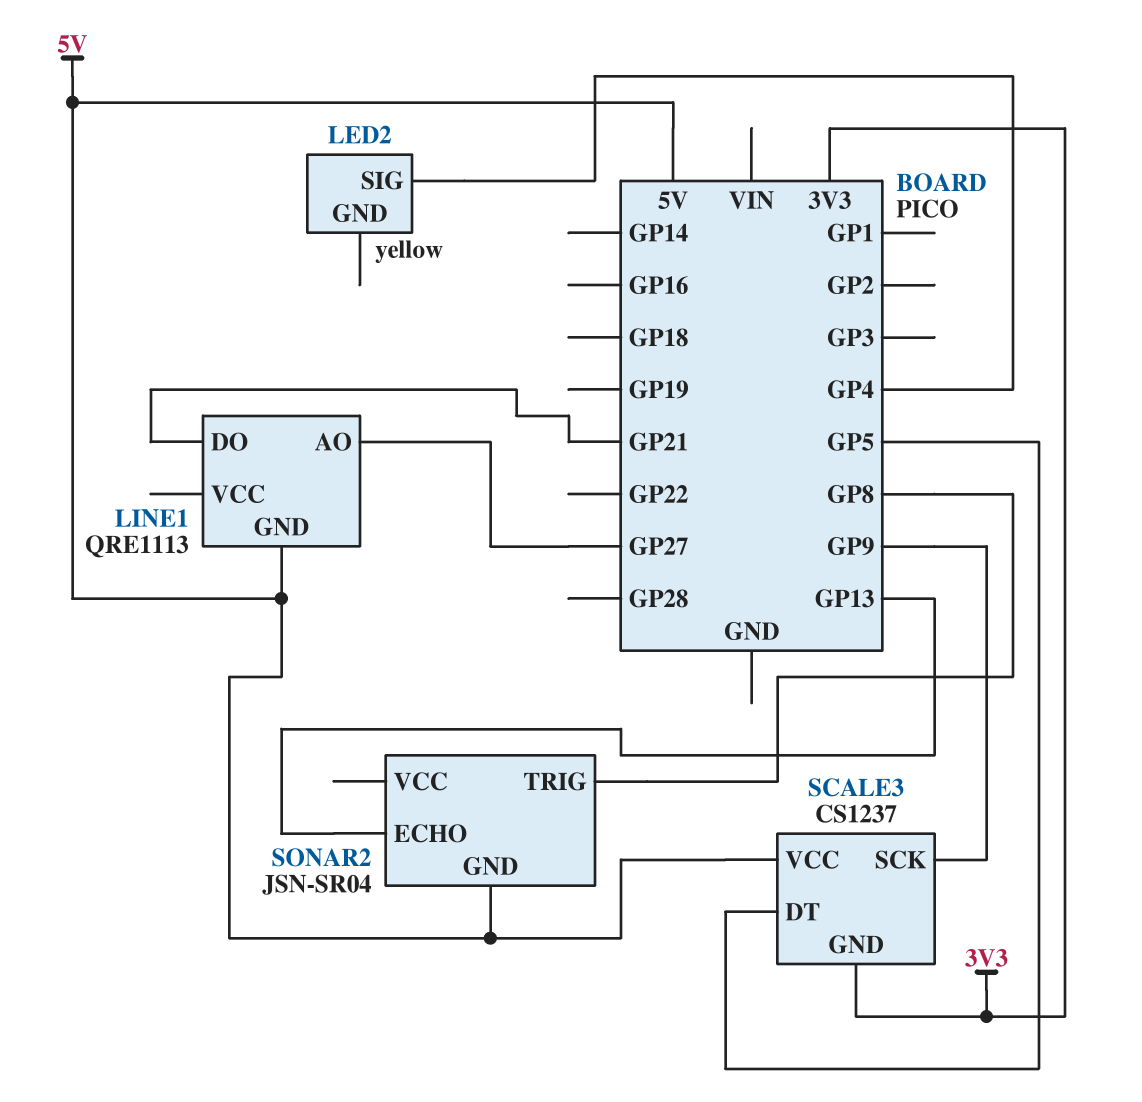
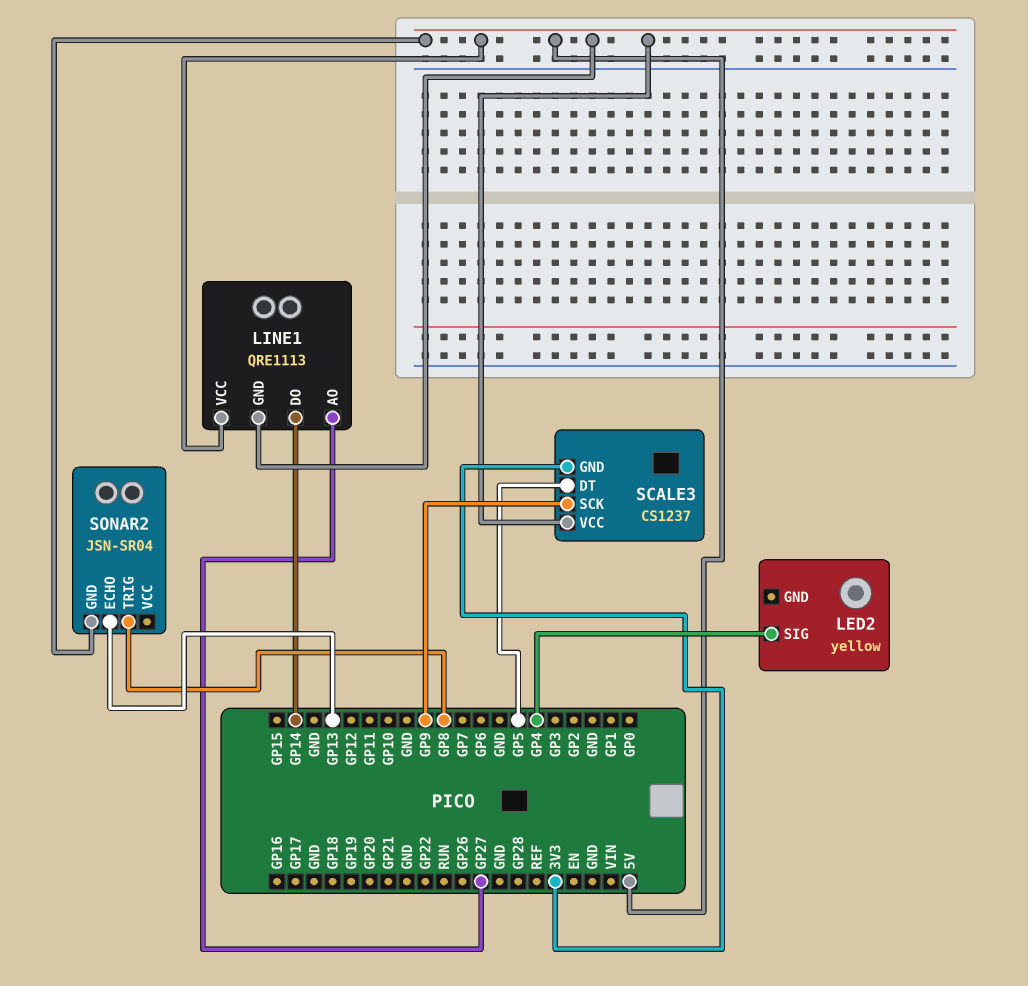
LINE1 pin DO: GP21 -> GP14
LINE1 pin VCC: none -> 5V

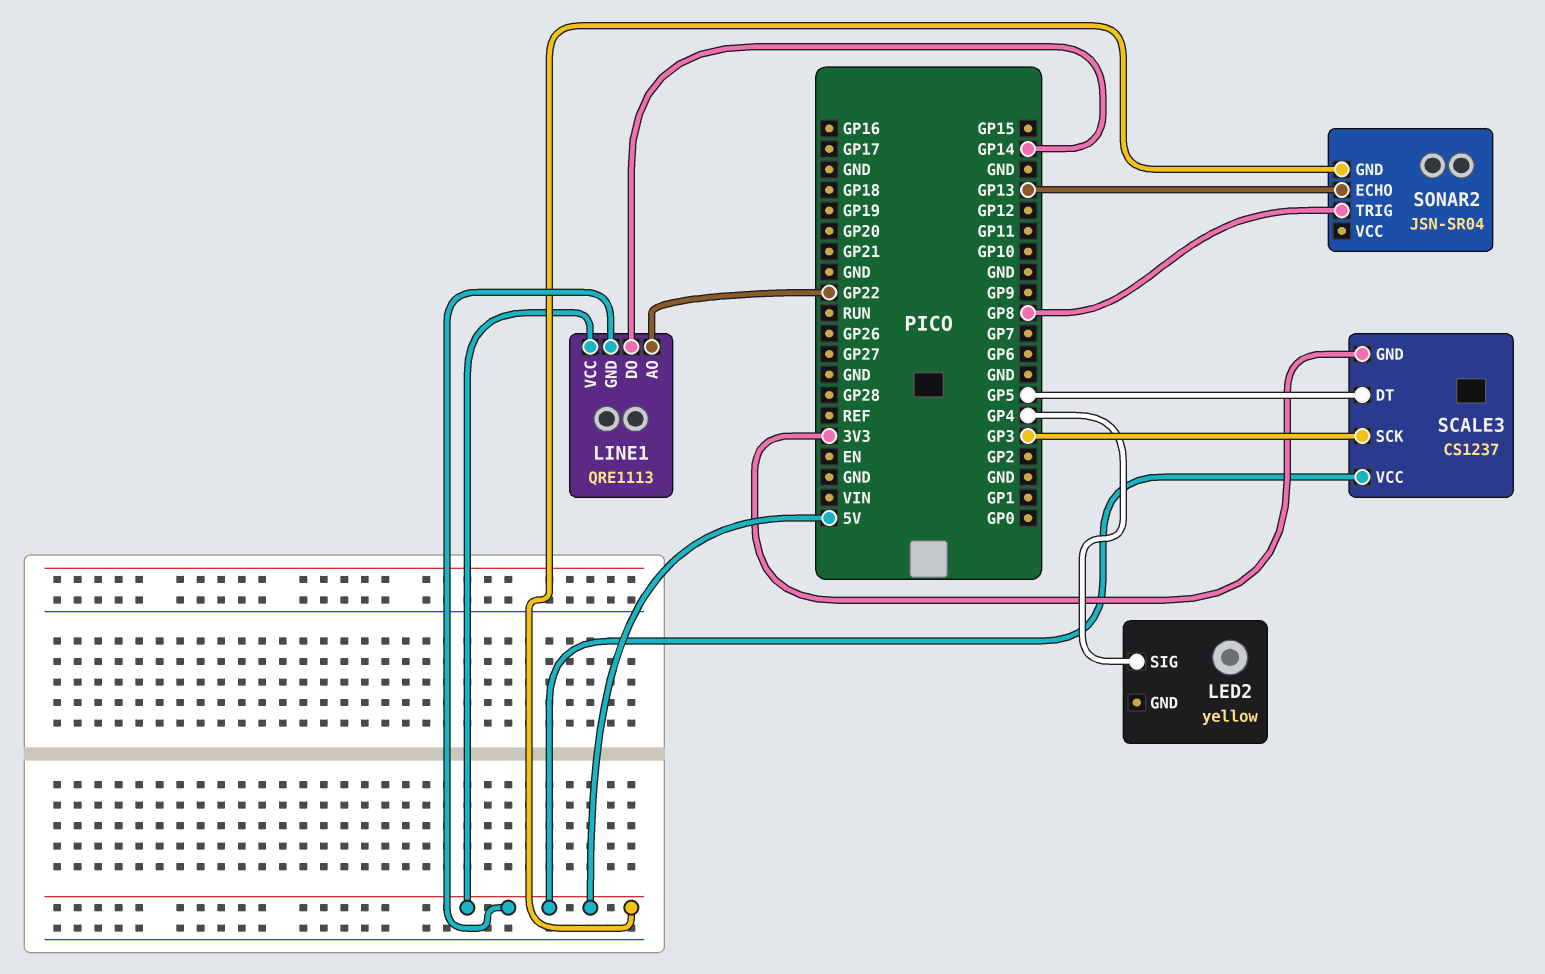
LINE1 pin AO: GP27 -> GP22
SCALE3 pin SCK: GP9 -> GP3

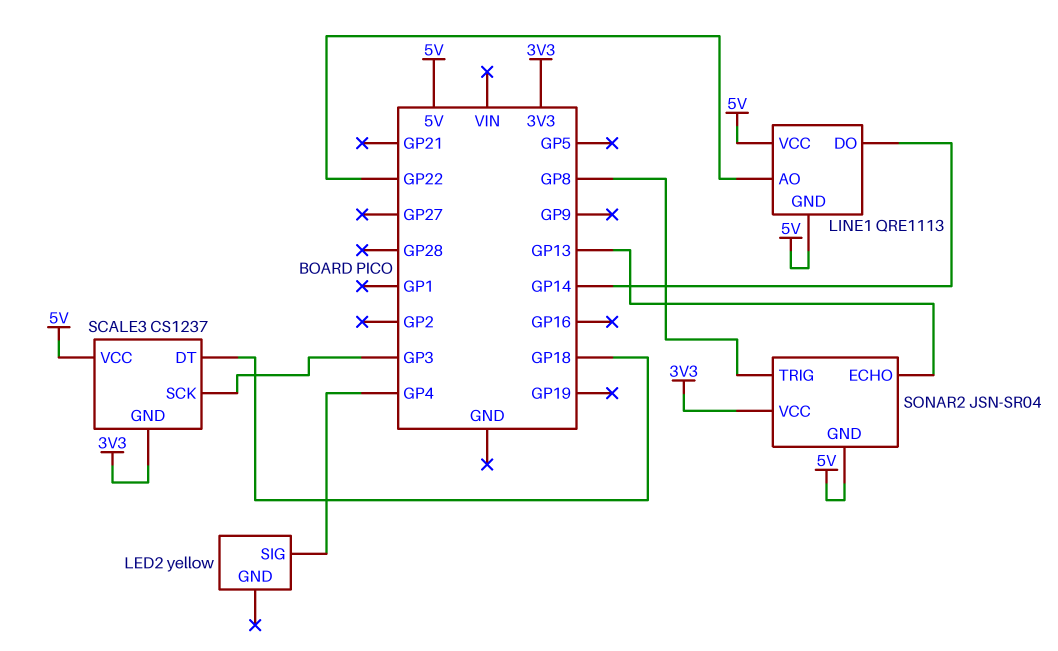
SCALE3 pin DT: GP5 -> GP18
SONAR2 pin VCC: none -> 3V3

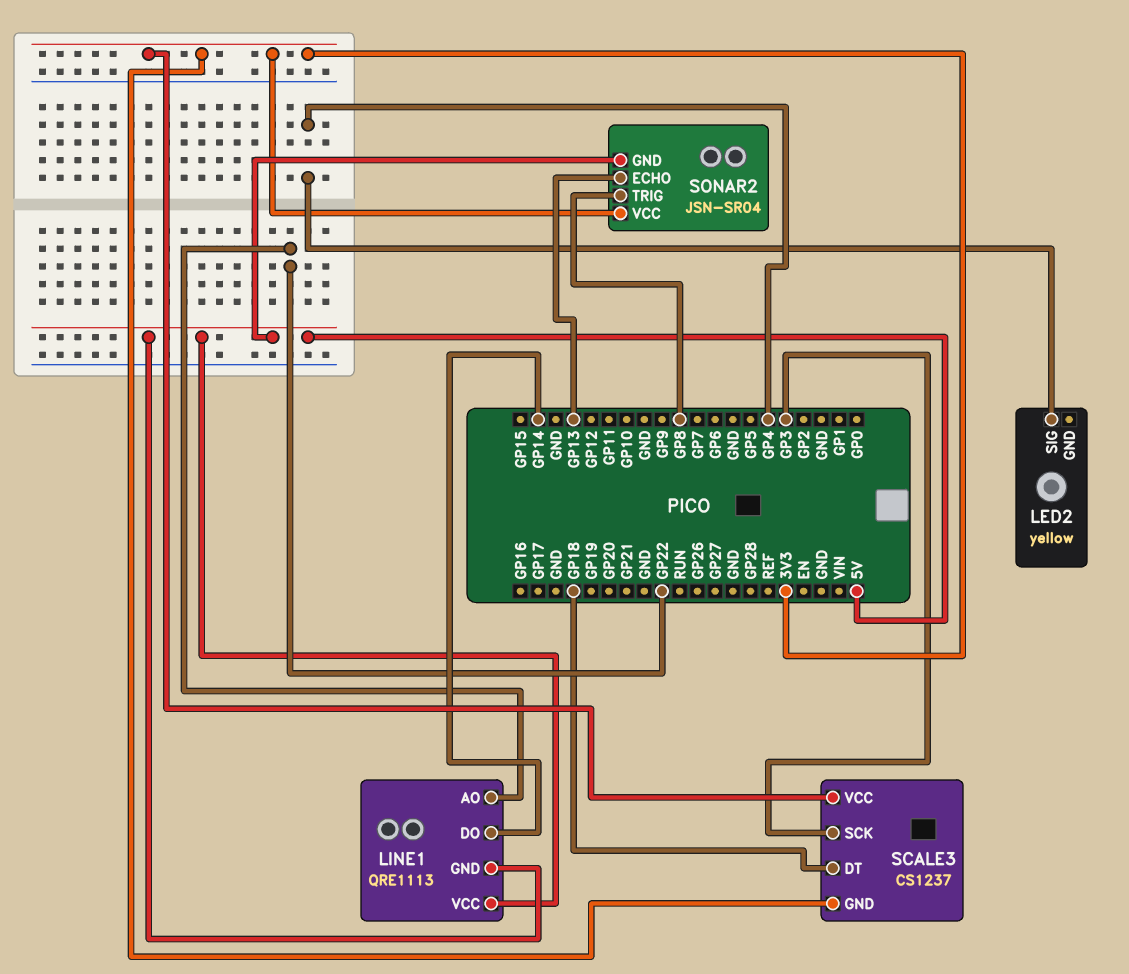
SCALE3 pin VCC: 5V -> 3V3

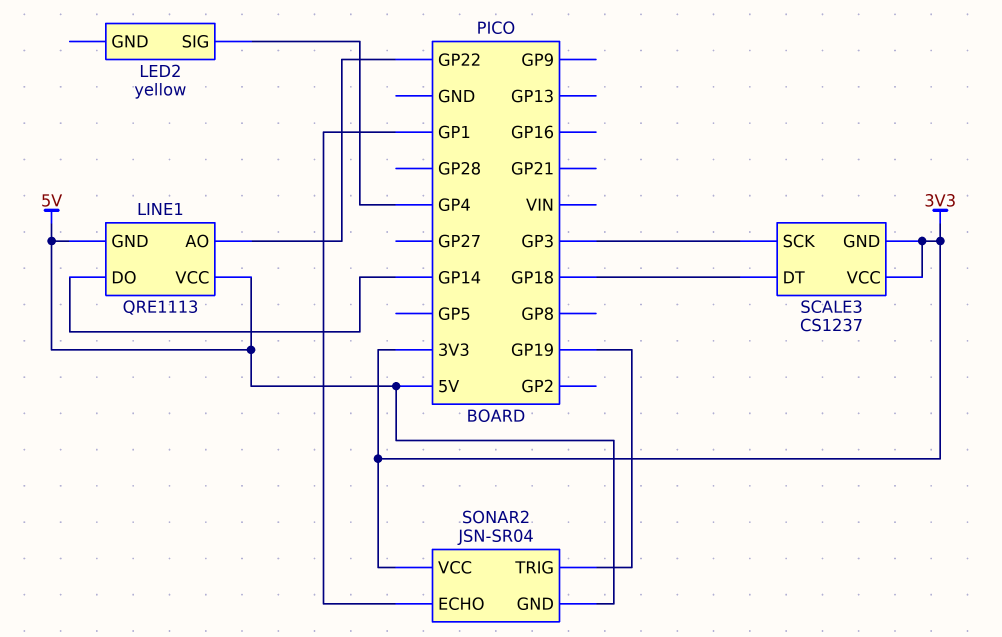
SONAR2 pin ECHO: GP13 -> GP1
SONAR2 pin TRIG: GP8 -> GP19

